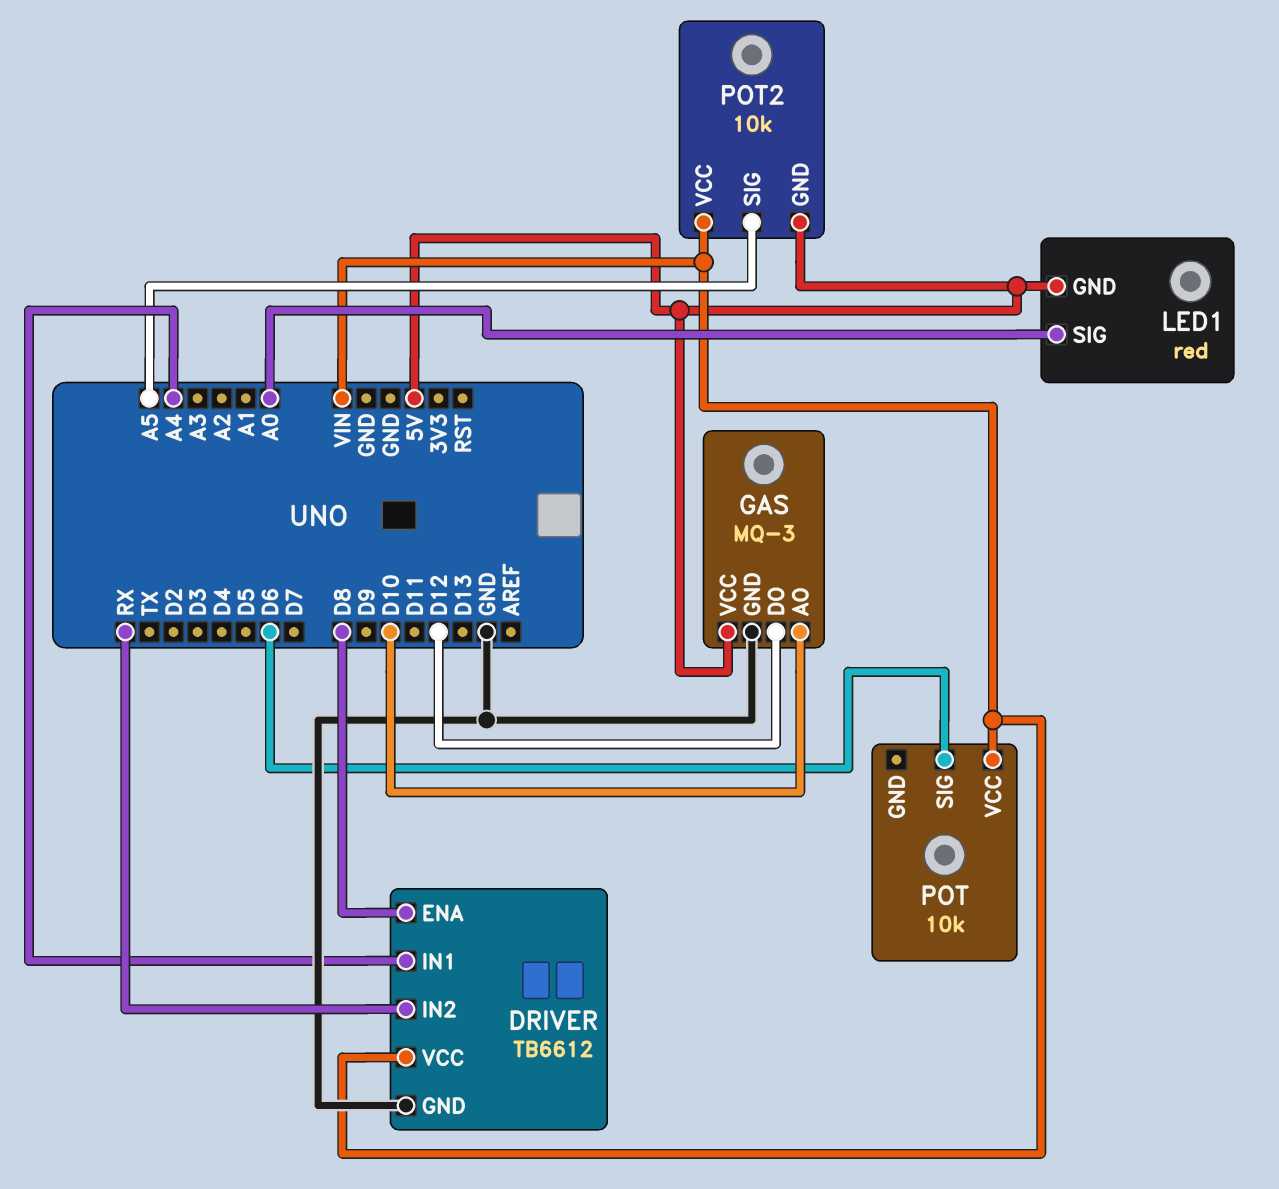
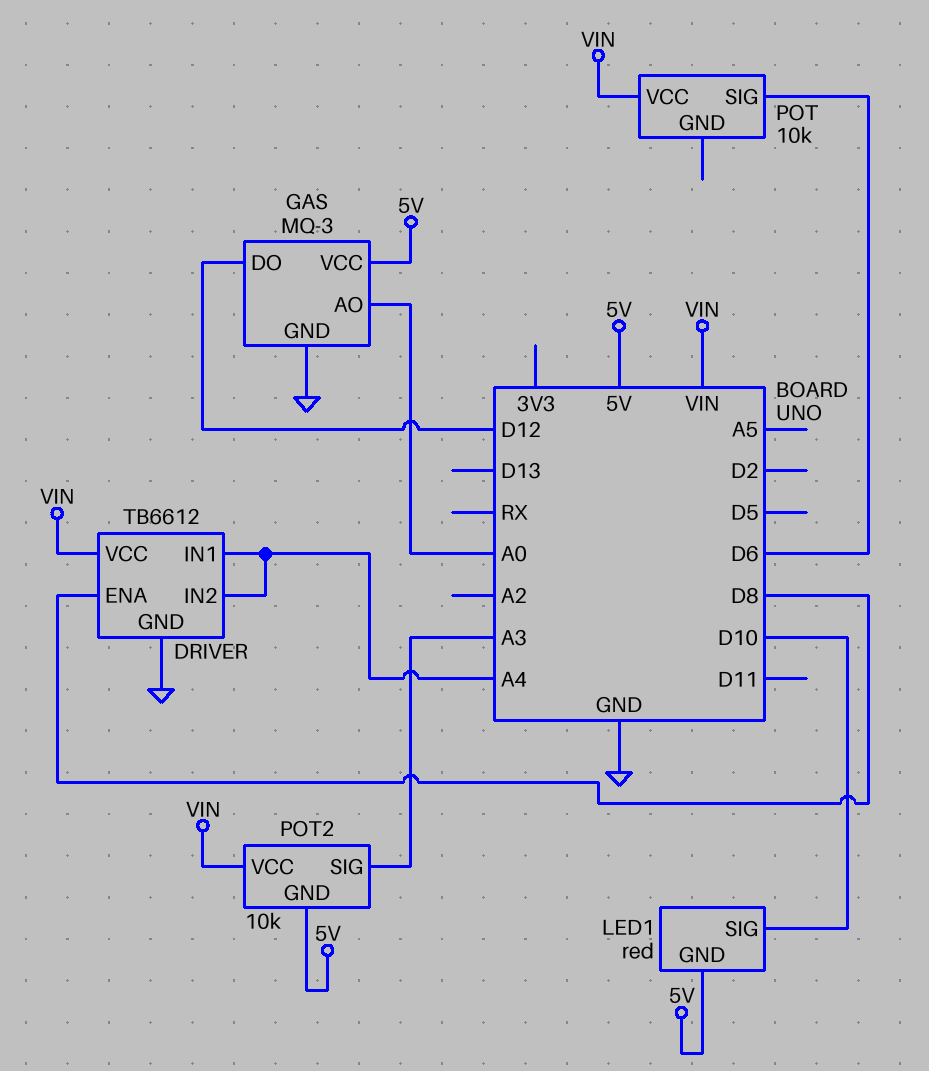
DRIVER pin IN2: RX -> A4
GAS pin AO: D10 -> A0
LED1 pin SIG: A0 -> D10
POT2 pin SIG: A5 -> A3

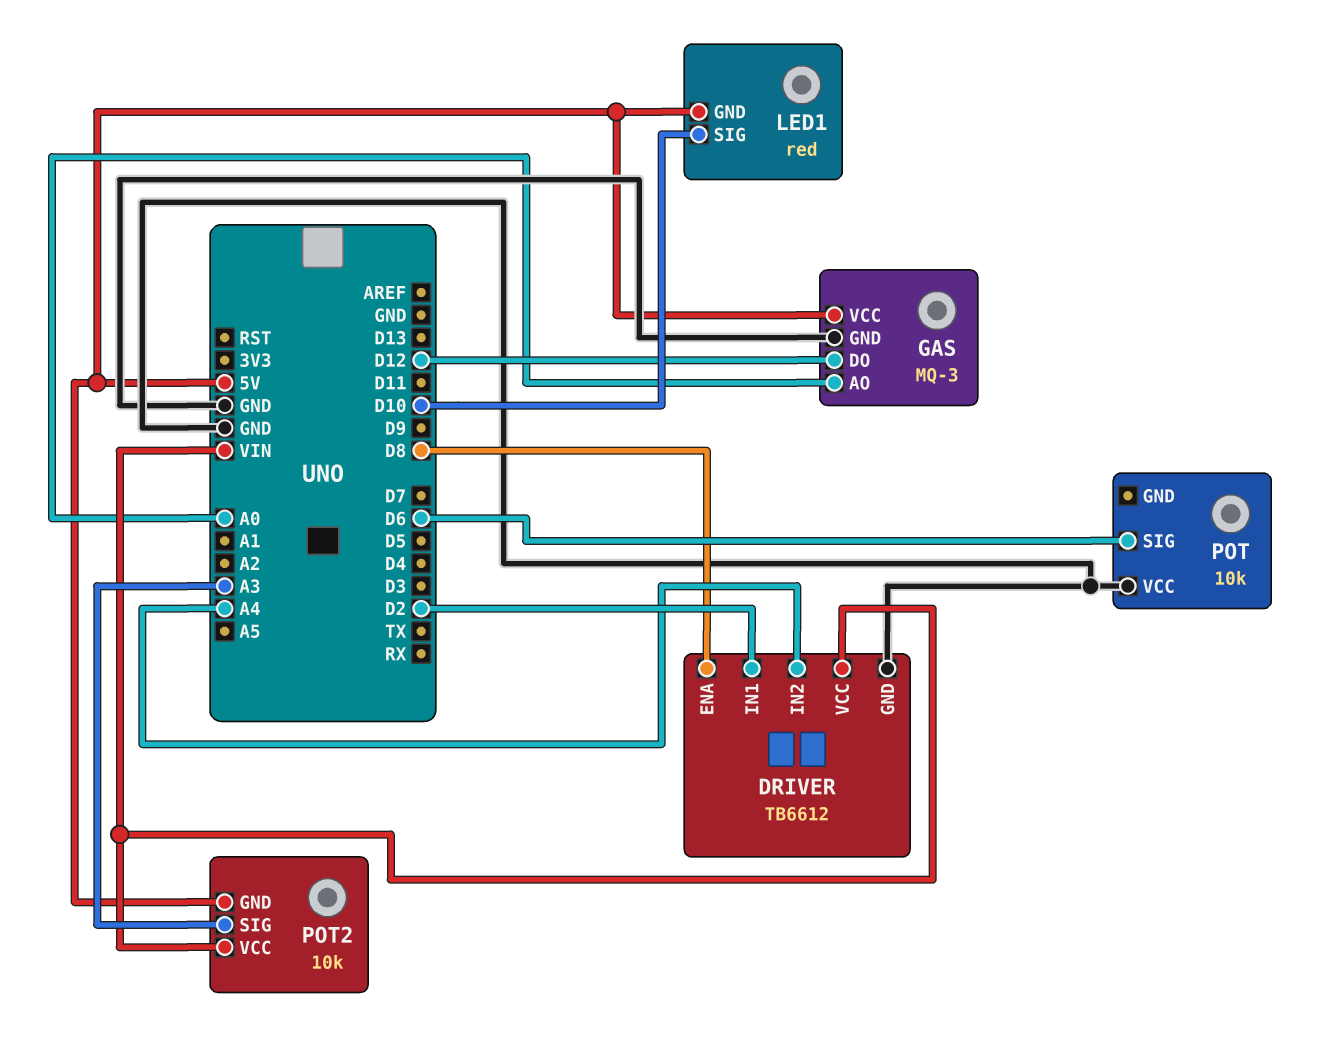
DRIVER pin IN1: A4 -> D2
POT pin VCC: VIN -> GND

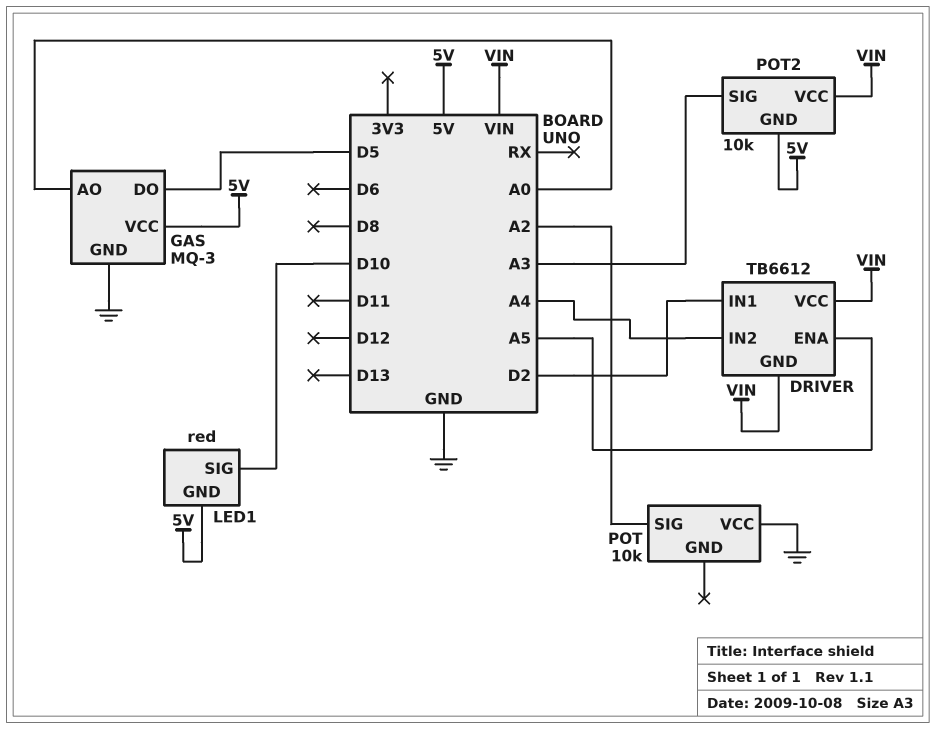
DRIVER pin ENA: D8 -> A5
DRIVER pin GND: GND -> VIN
GAS pin DO: D12 -> D5
POT pin SIG: D6 -> A2

